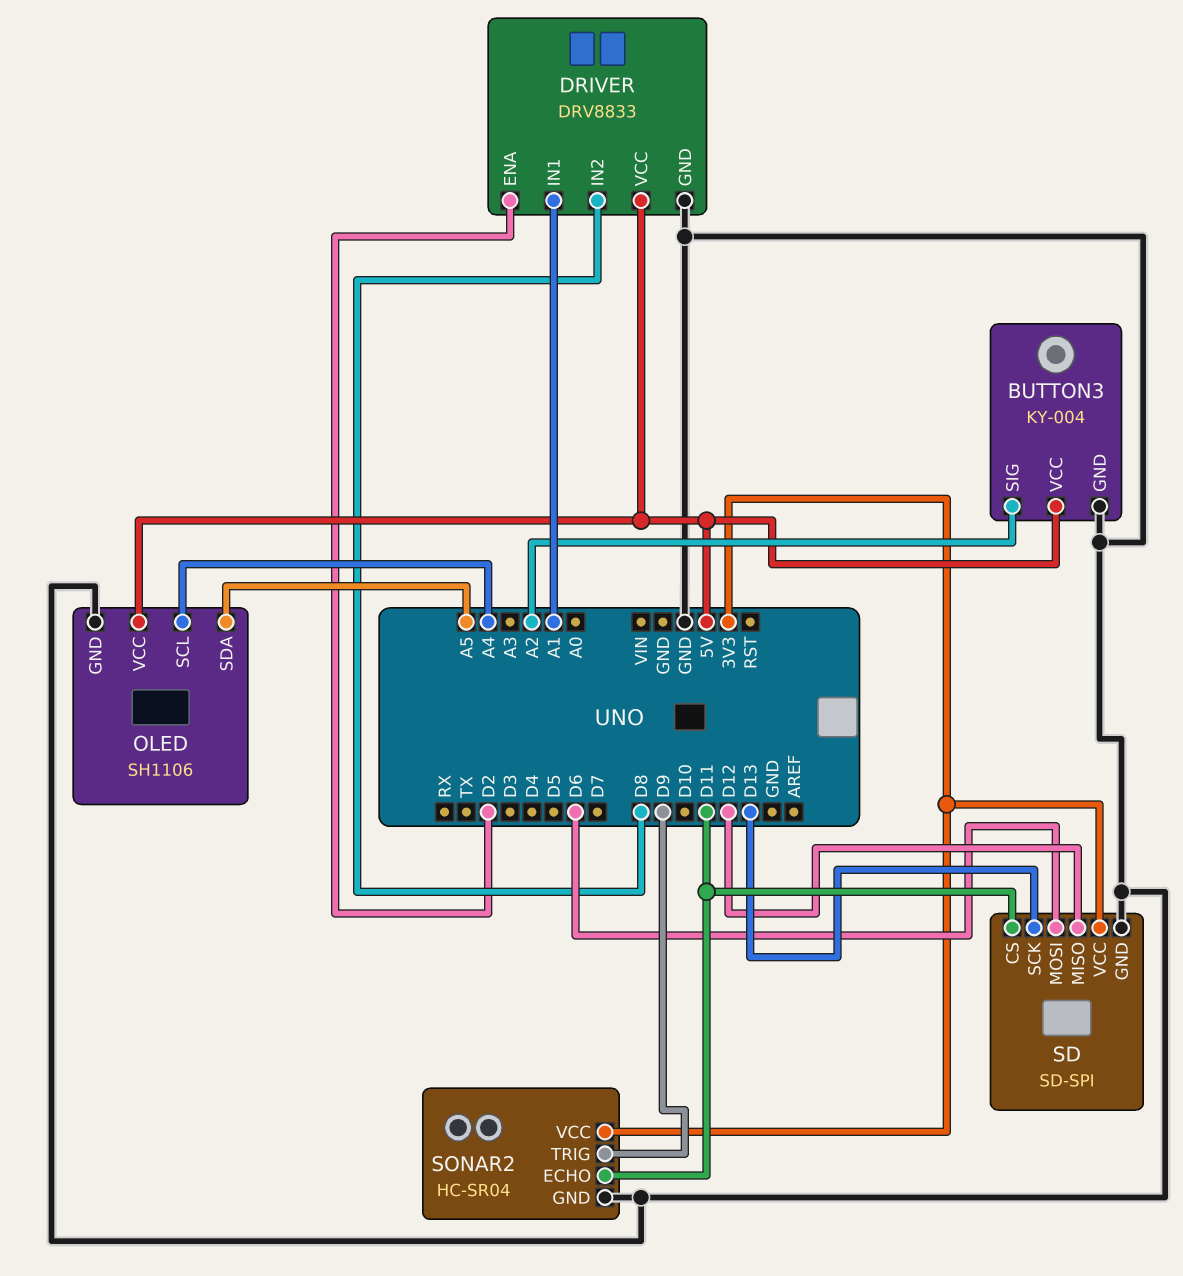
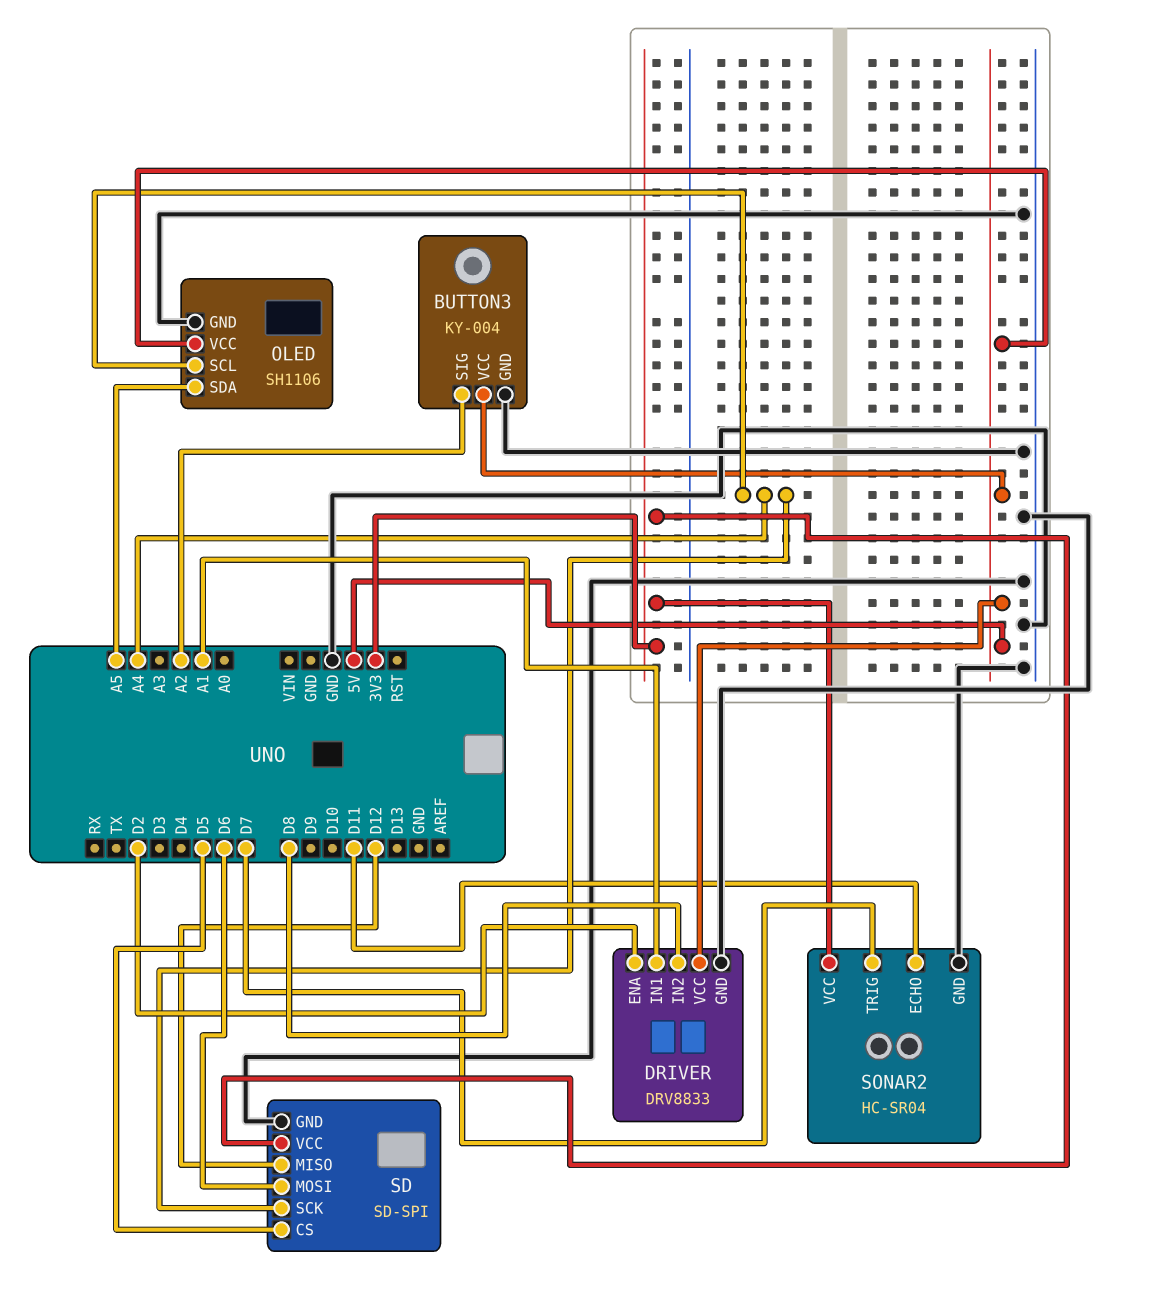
SD pin CS: D11 -> D5
SD pin SCK: D13 -> A4
SONAR2 pin TRIG: D9 -> D7

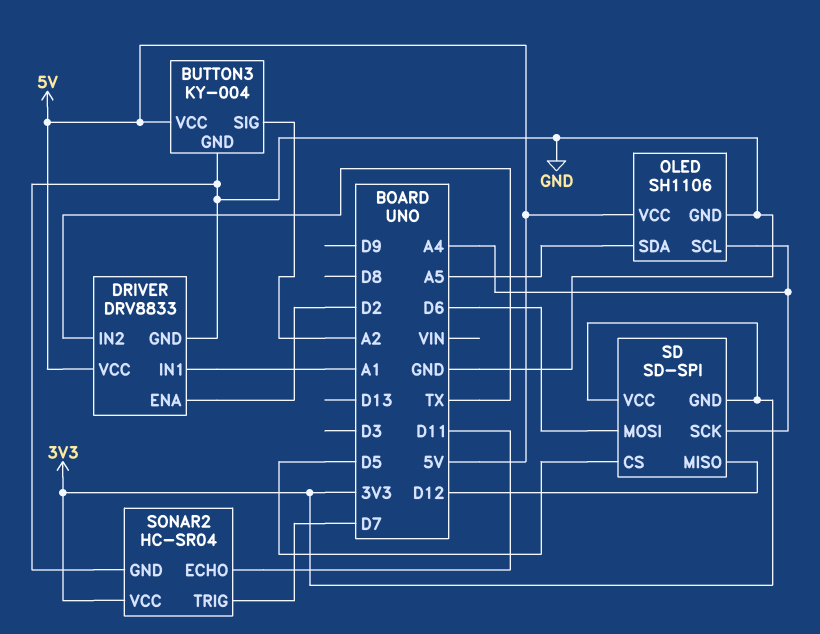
DRIVER pin IN2: D8 -> TX
SD pin GND: GND -> 3V3

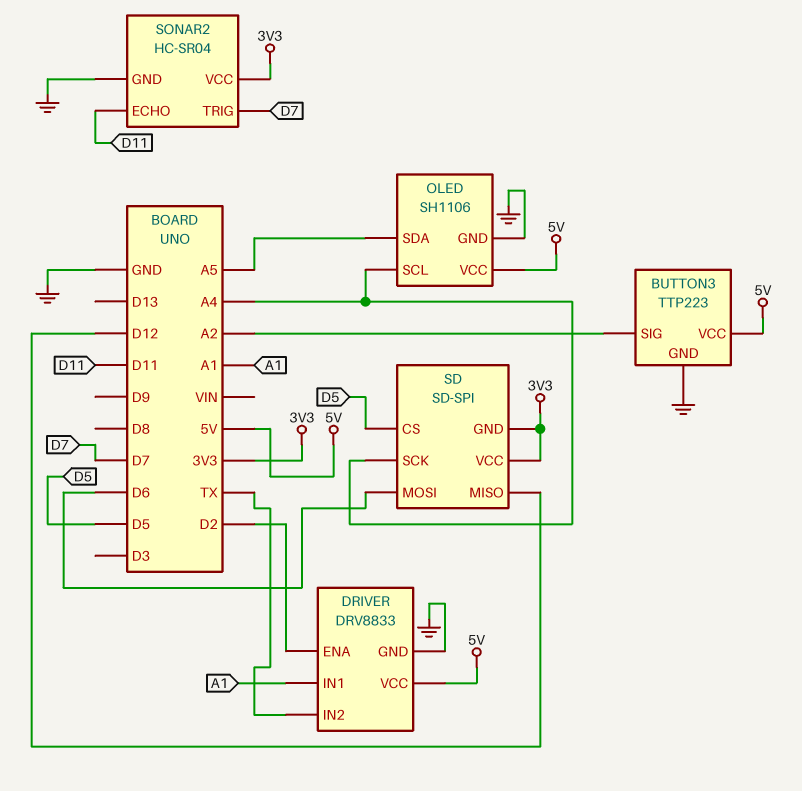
BUTTON3: KY-004 -> TTP223

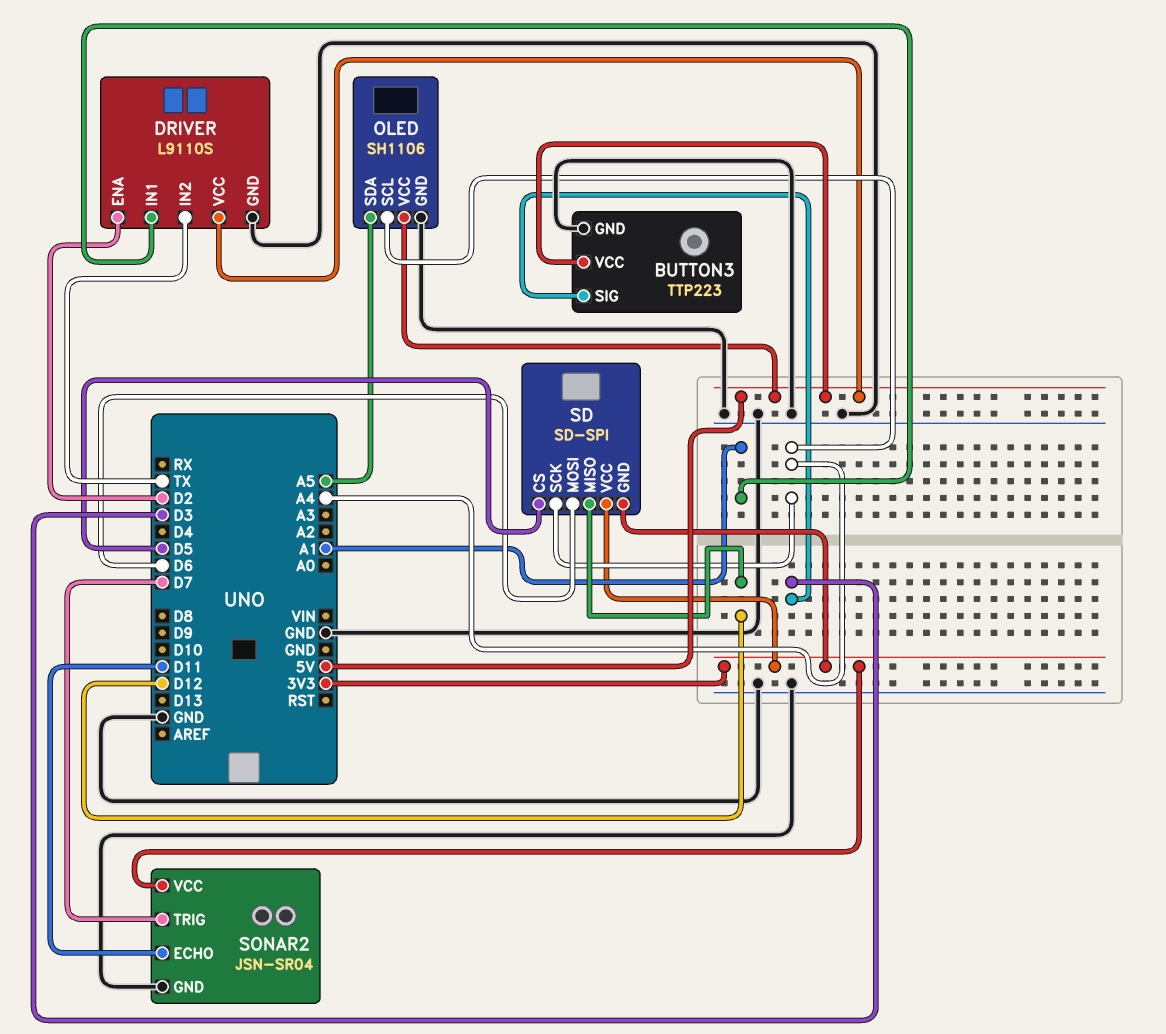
BUTTON3 pin SIG: A2 -> D3
DRIVER: DRV8833 -> L9110S
SONAR2: HC-SR04 -> JSN-SR04

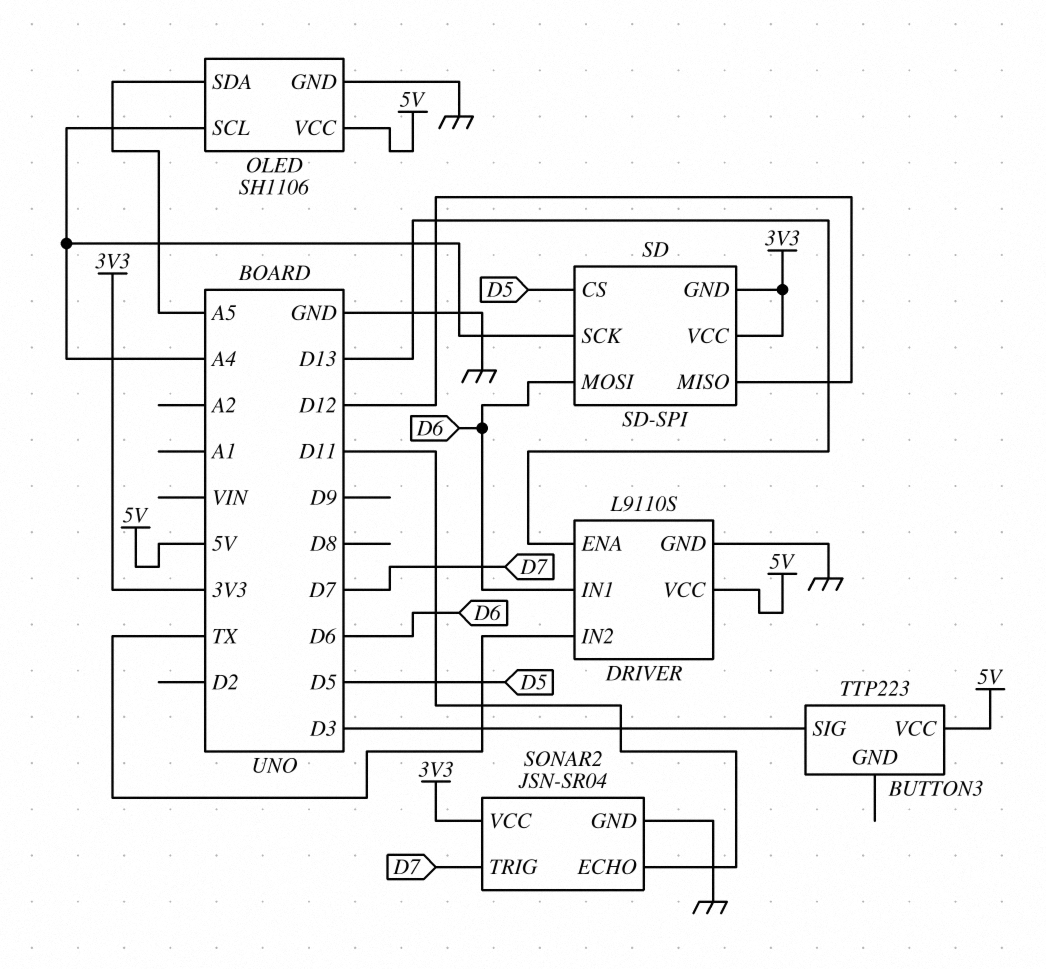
BUTTON3 pin GND: GND -> none
DRIVER pin ENA: D2 -> D13
DRIVER pin IN1: A1 -> D6

